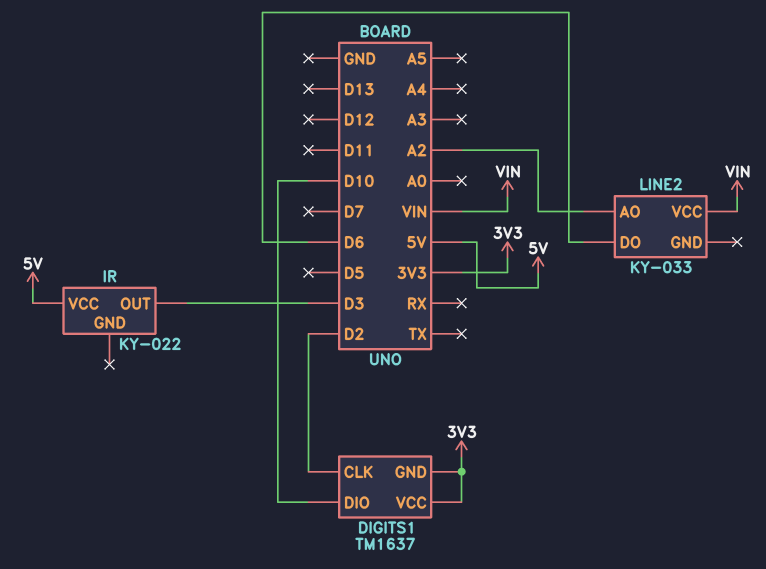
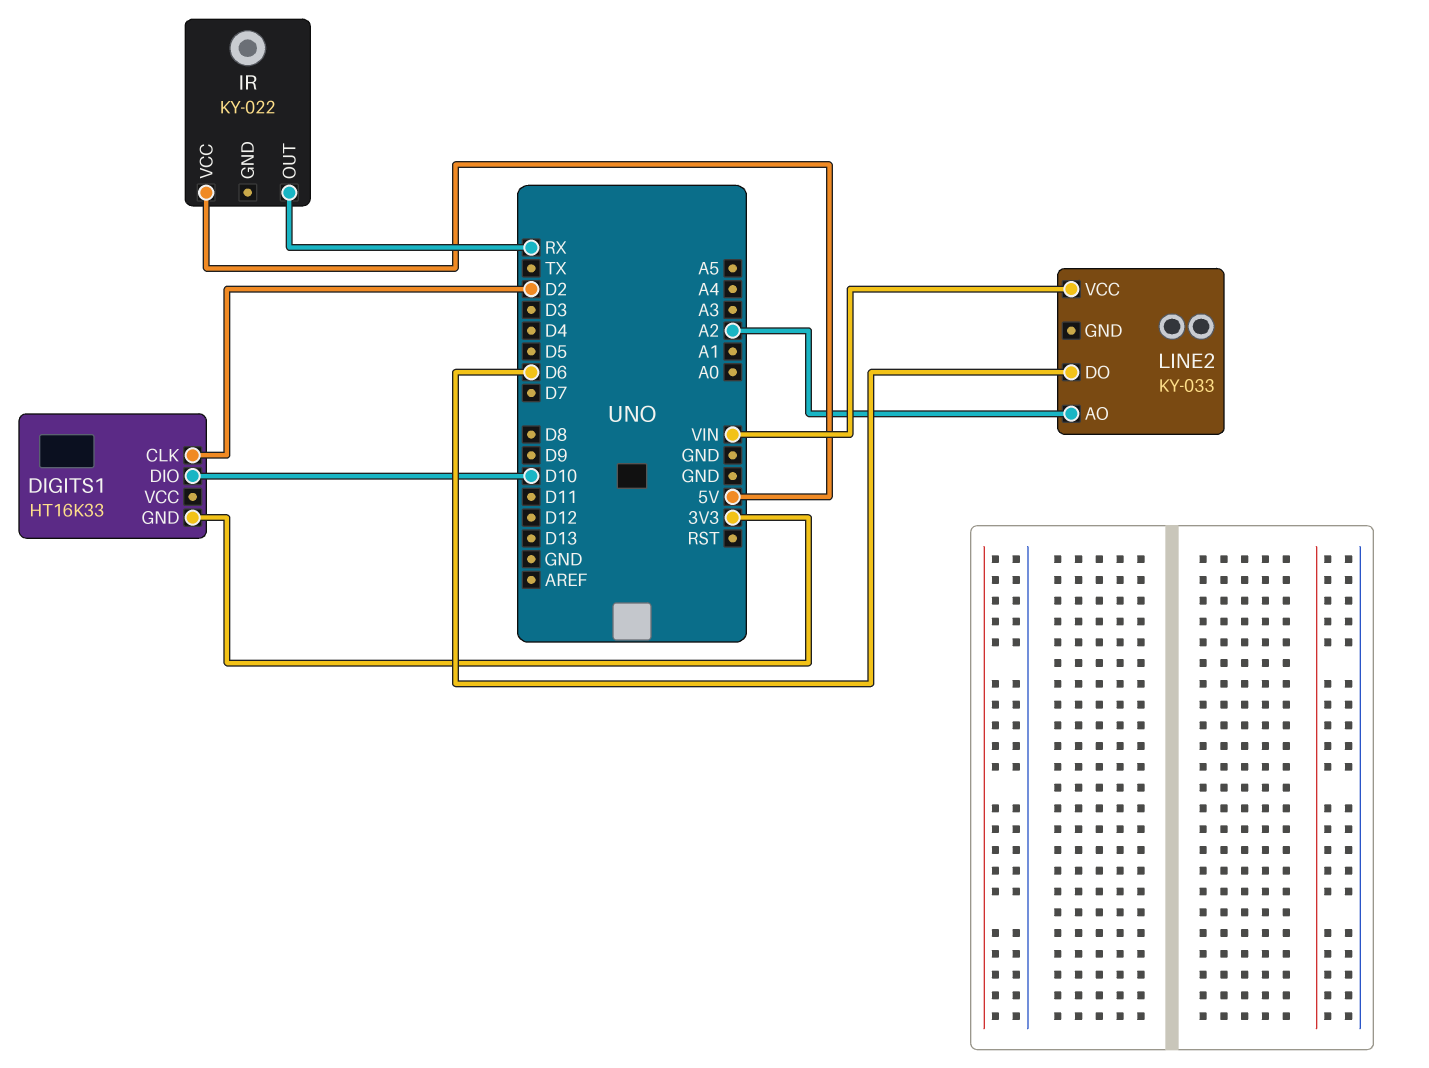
DIGITS1: TM1637 -> HT16K33
DIGITS1 pin VCC: 3V3 -> none
IR pin OUT: D3 -> RX

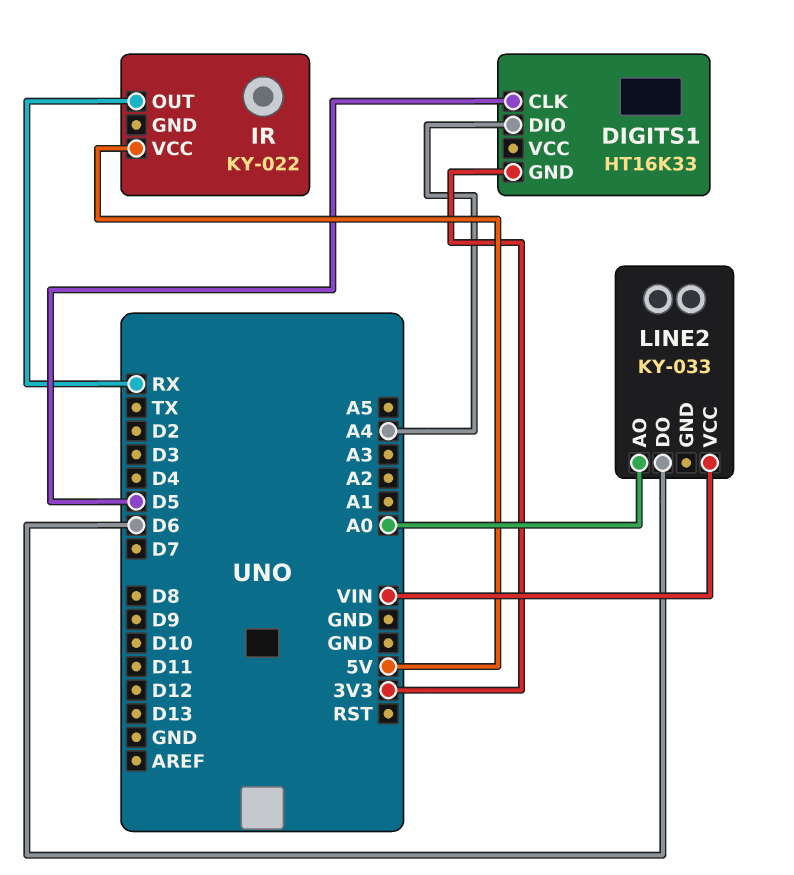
DIGITS1 pin CLK: D2 -> D5
DIGITS1 pin DIO: D10 -> A4
LINE2 pin AO: A2 -> A0

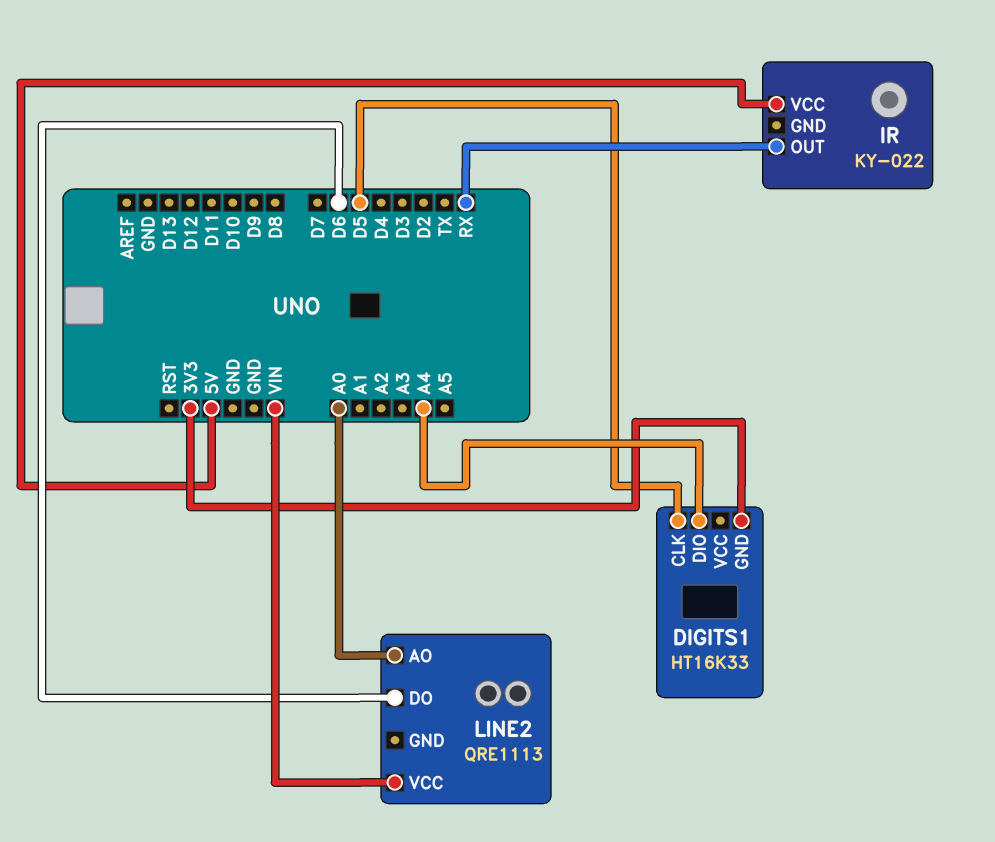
LINE2: KY-033 -> QRE1113

